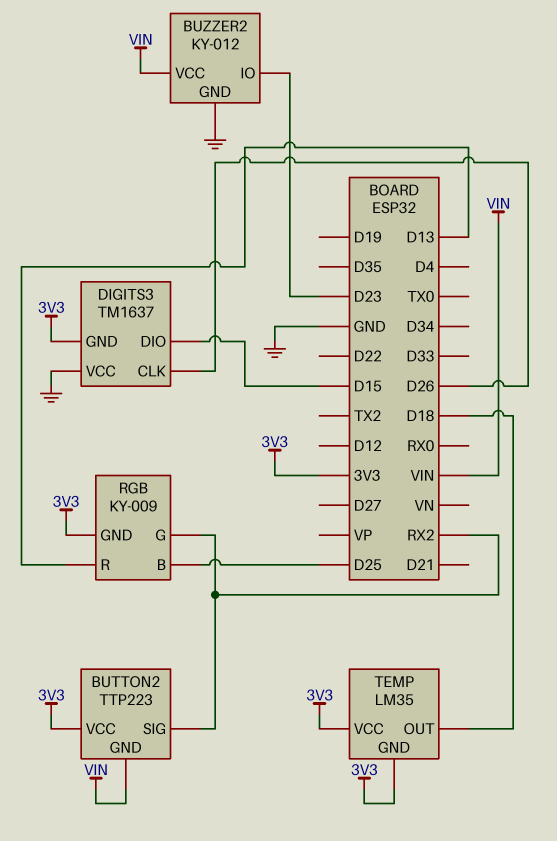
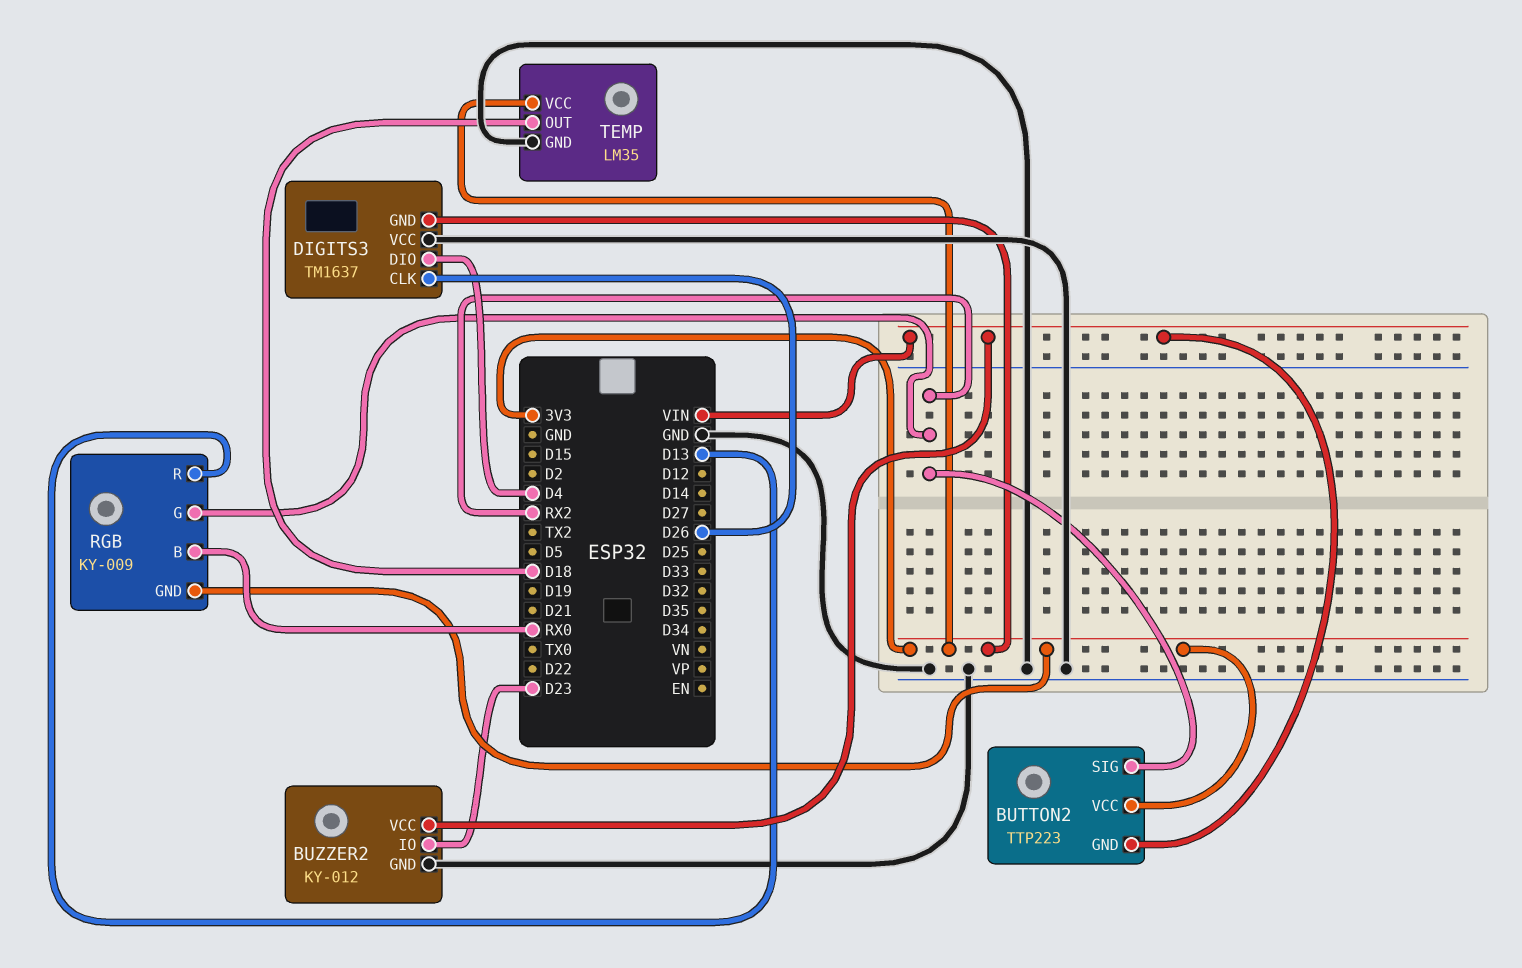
DIGITS3 pin DIO: D15 -> D4
RGB pin B: D25 -> RX0
TEMP pin GND: 3V3 -> GND

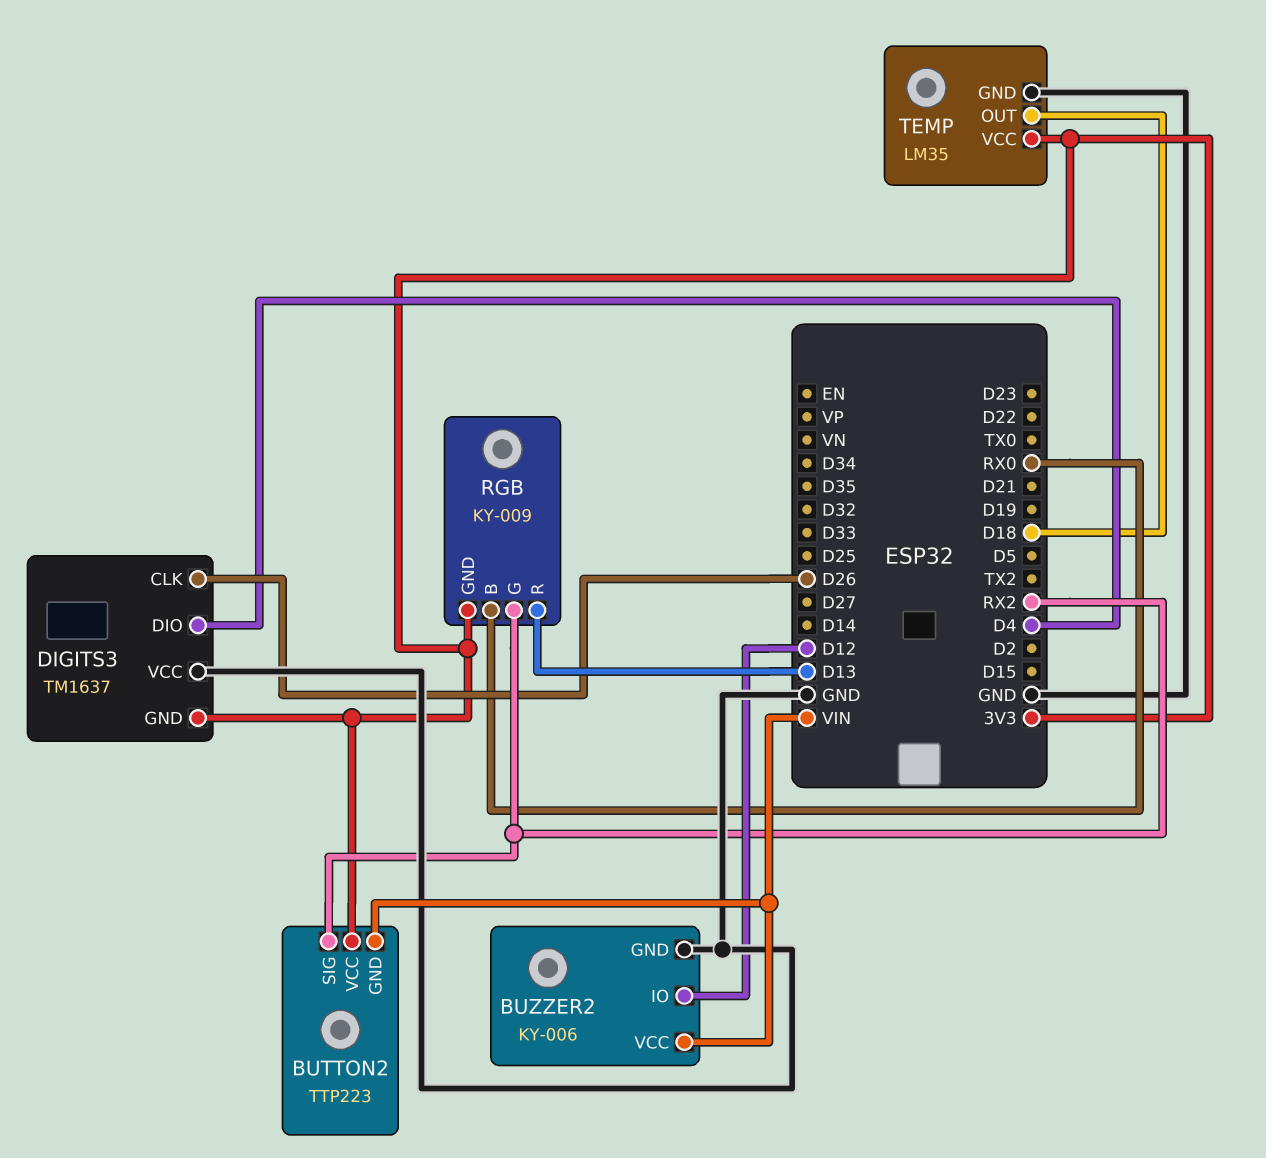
BUZZER2: KY-012 -> KY-006
BUZZER2 pin IO: D23 -> D12

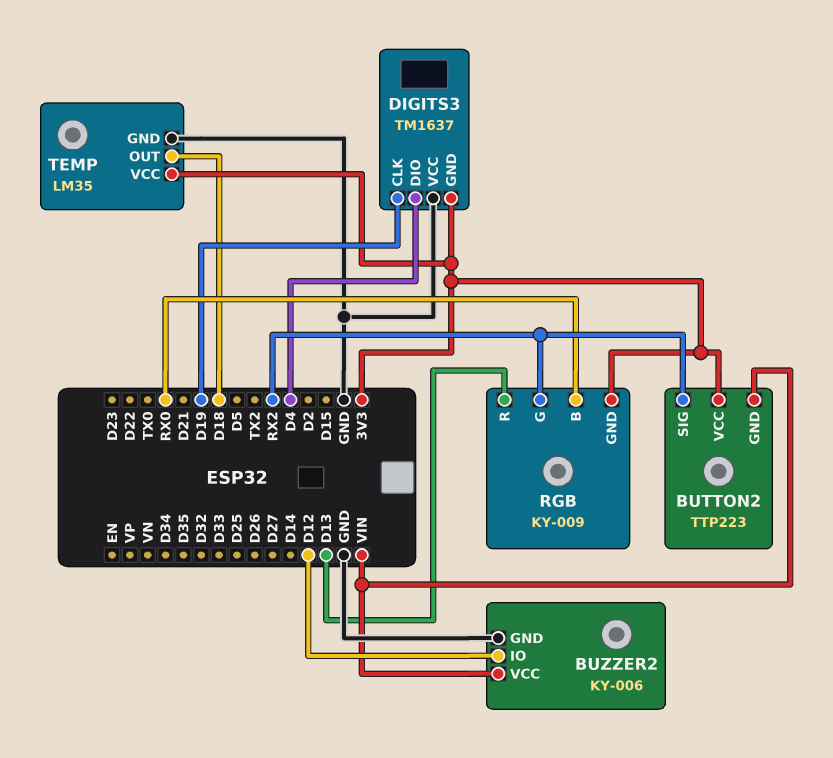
DIGITS3 pin CLK: D26 -> D19

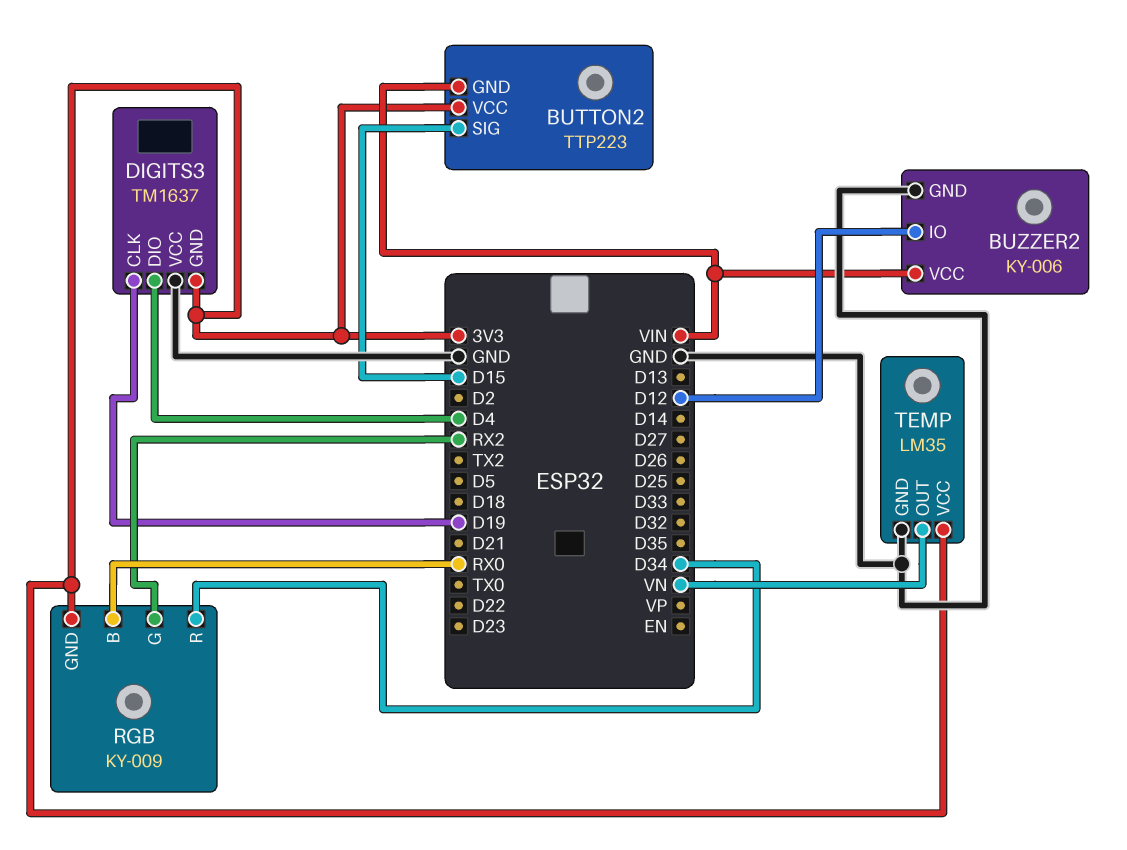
BUTTON2 pin SIG: RX2 -> D15
RGB pin R: D13 -> D34
TEMP pin OUT: D18 -> VN

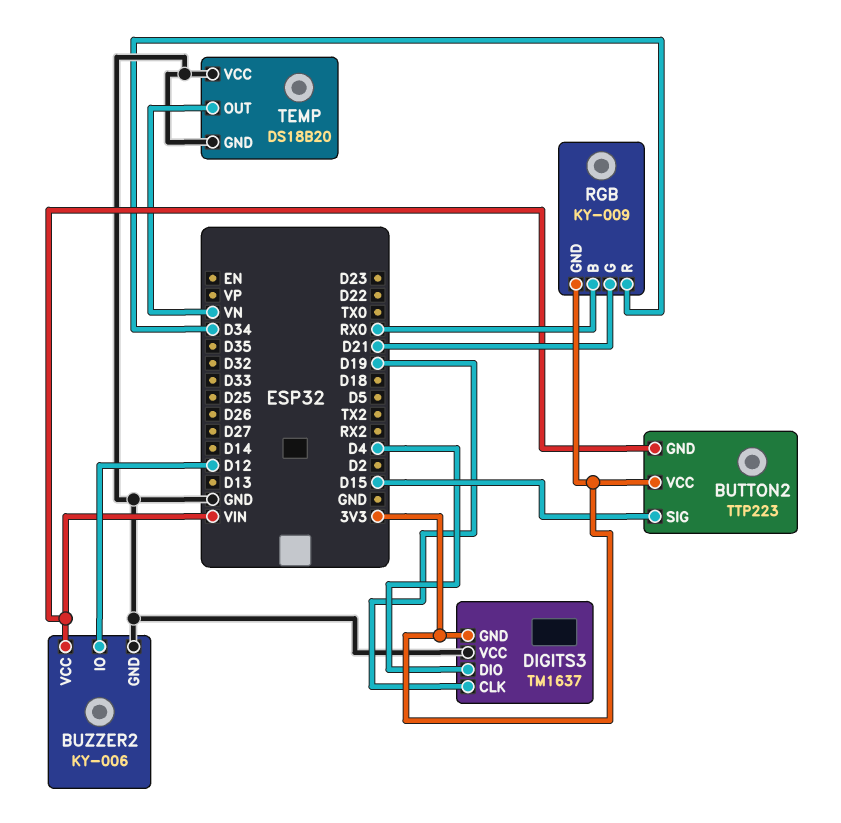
RGB pin G: RX2 -> D21
TEMP: LM35 -> DS18B20
TEMP pin VCC: 3V3 -> GND

